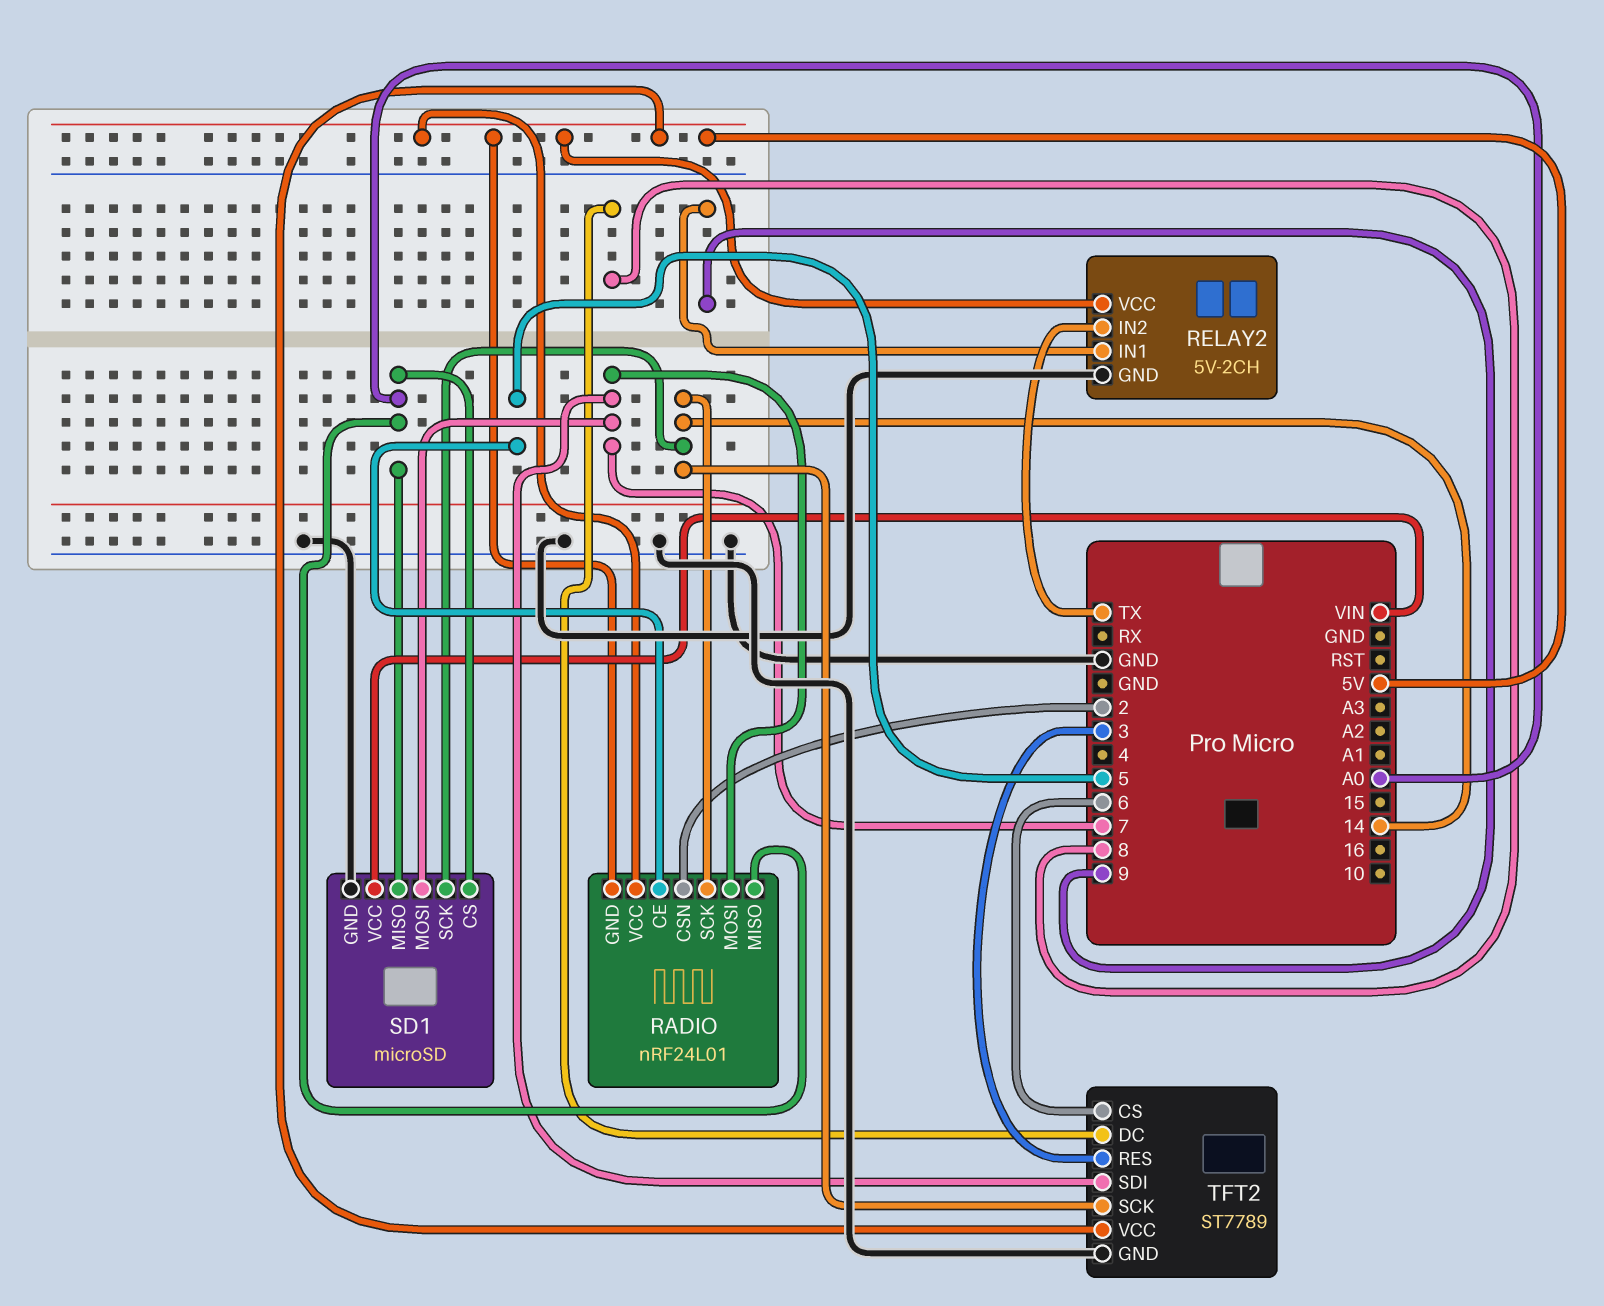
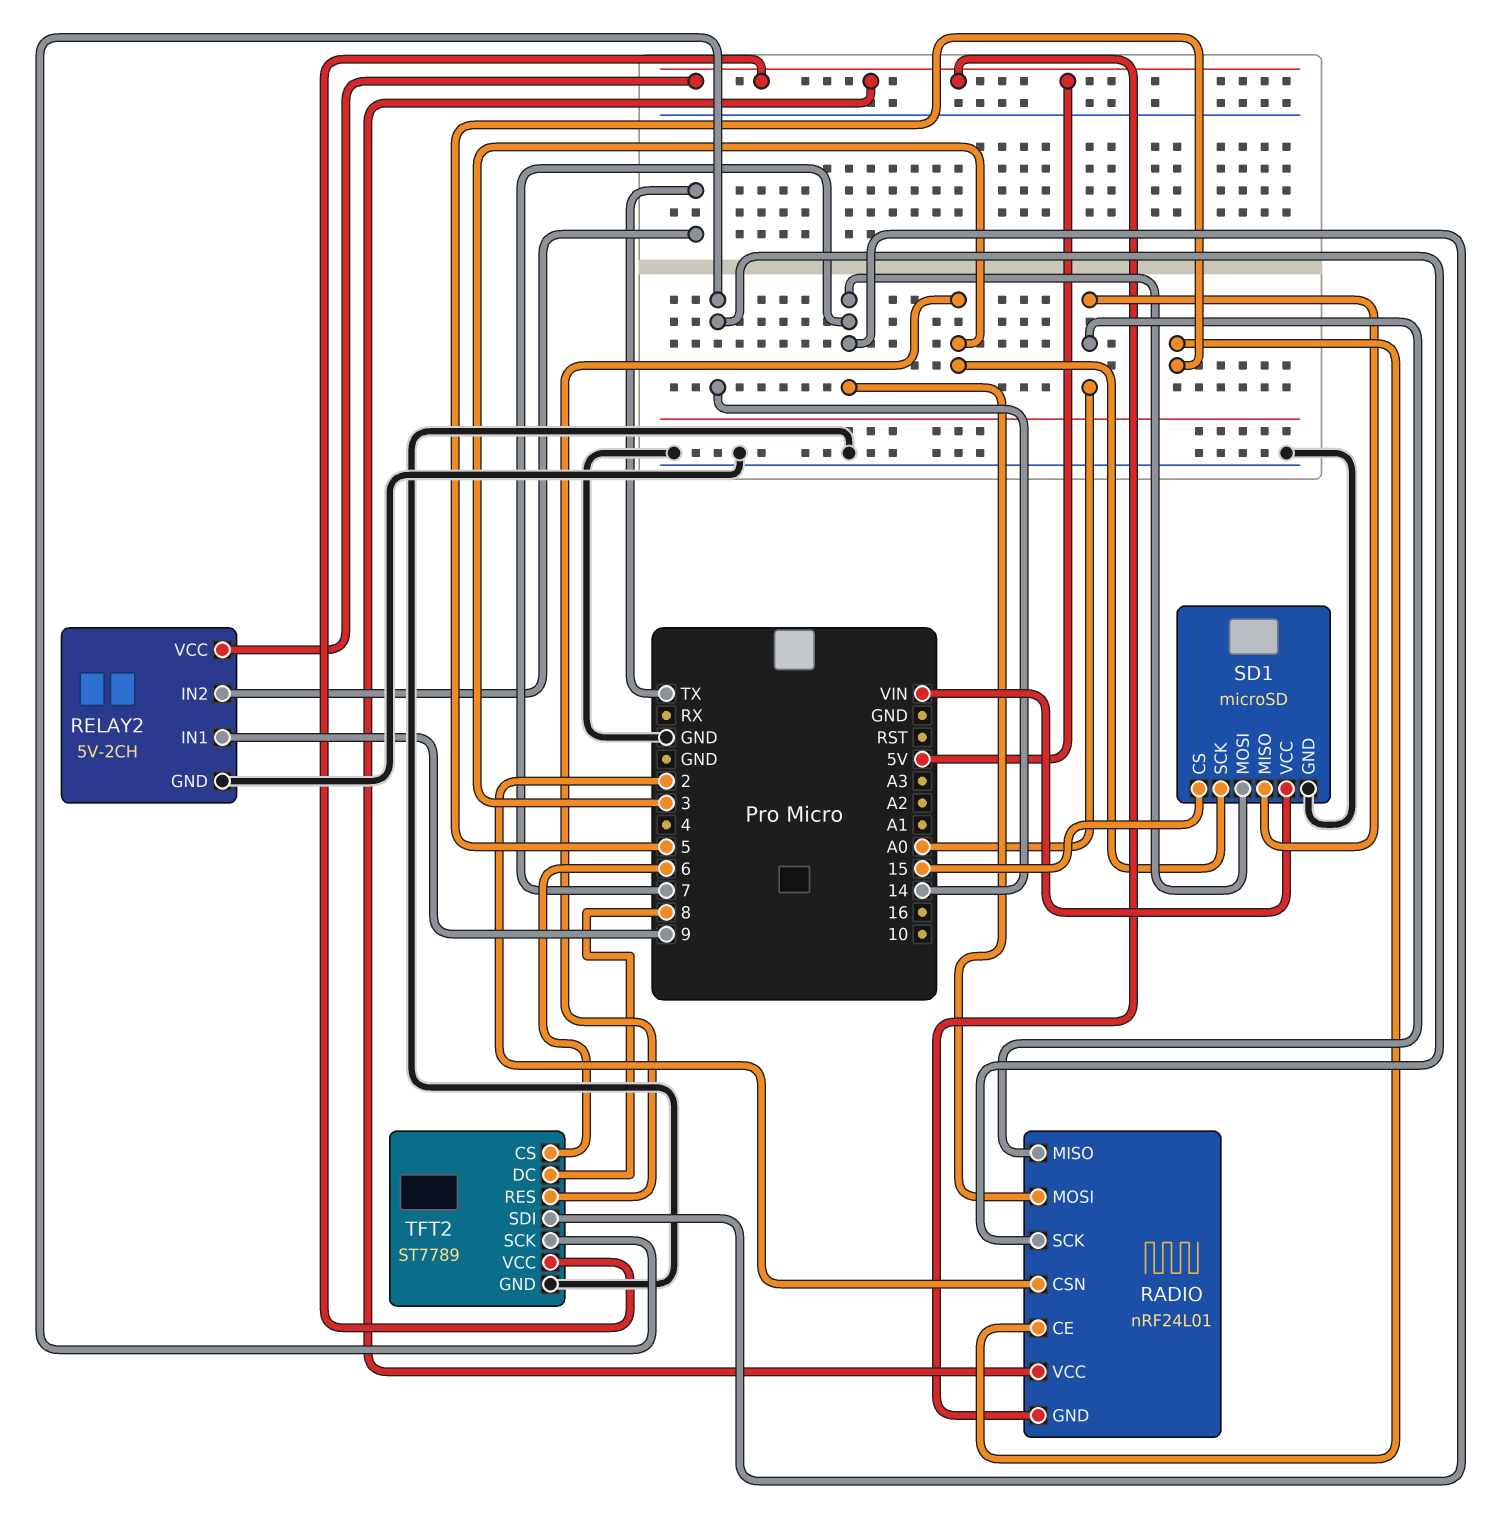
SD1 pin CS: A0 -> 15
SD1 pin SCK: 14 -> 3

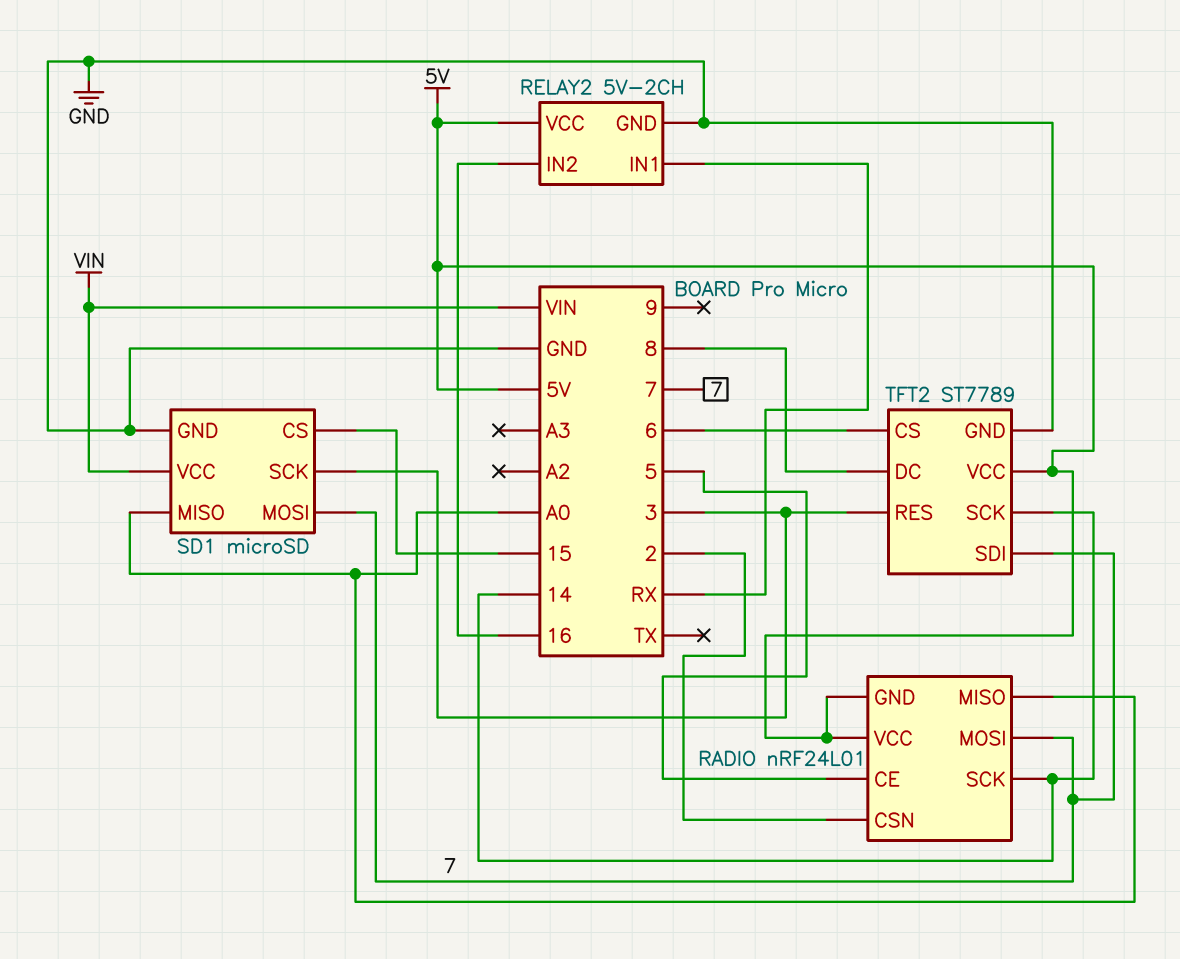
RELAY2 pin IN1: 9 -> RX
RELAY2 pin IN2: TX -> 16

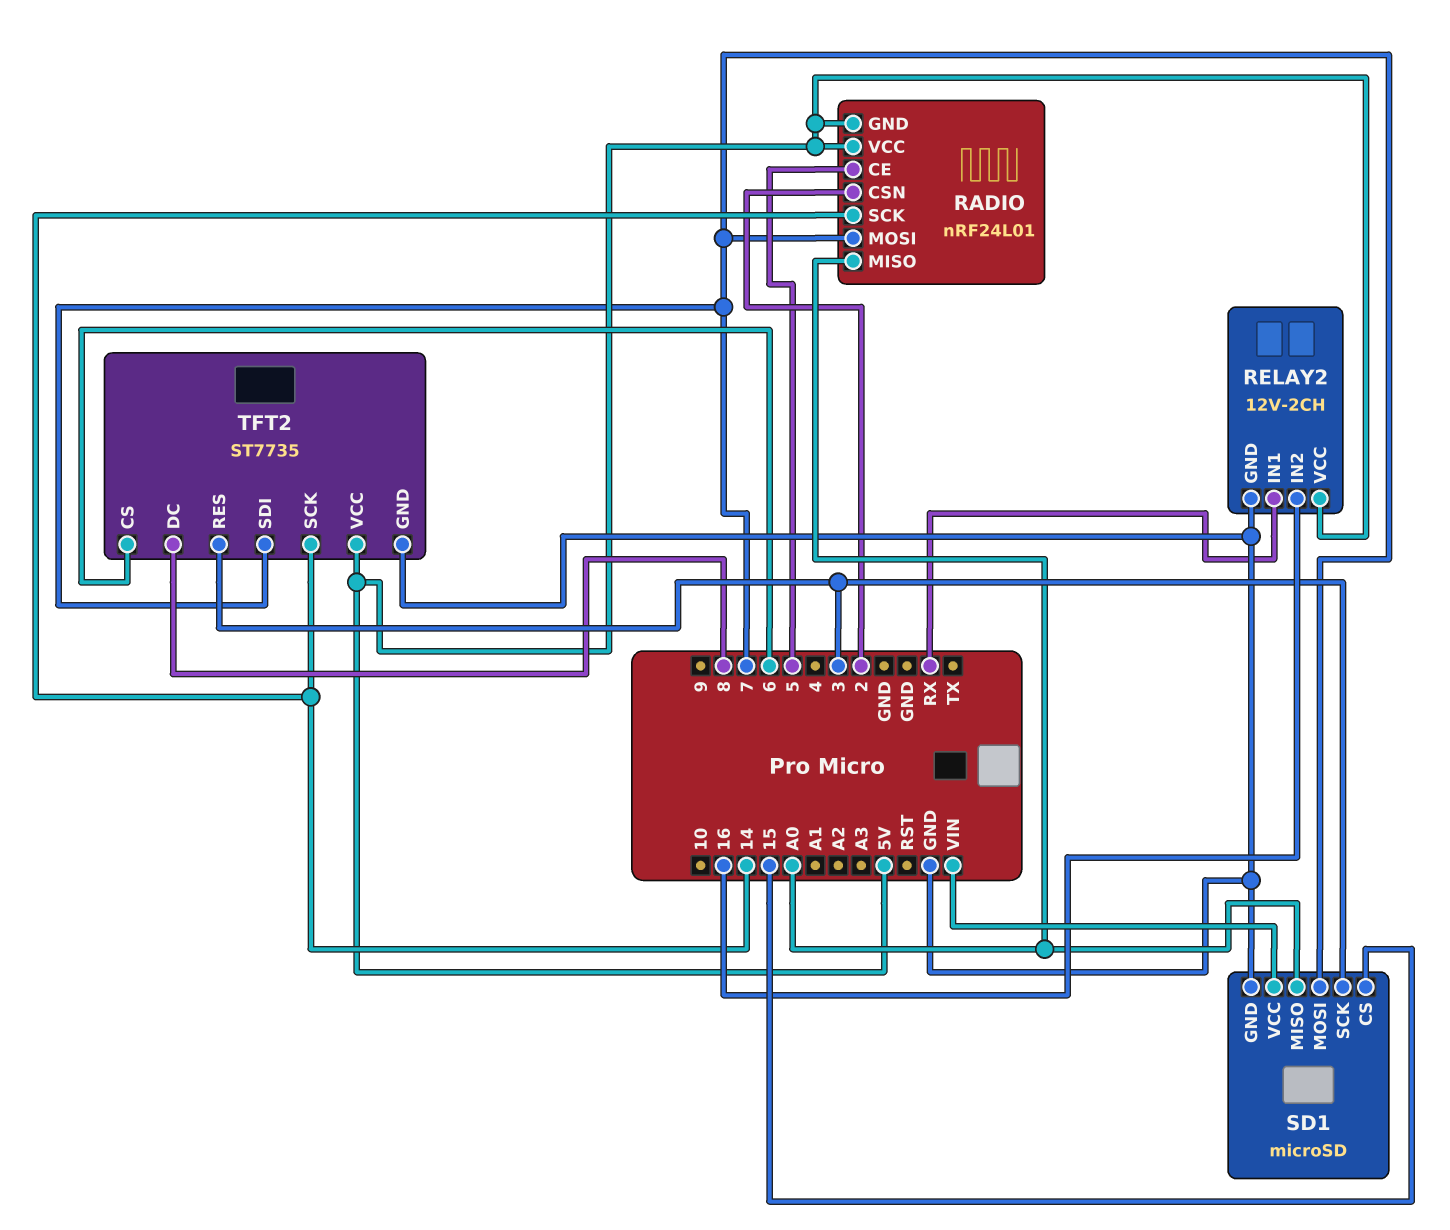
RELAY2: 5V-2CH -> 12V-2CH
TFT2: ST7789 -> ST7735

